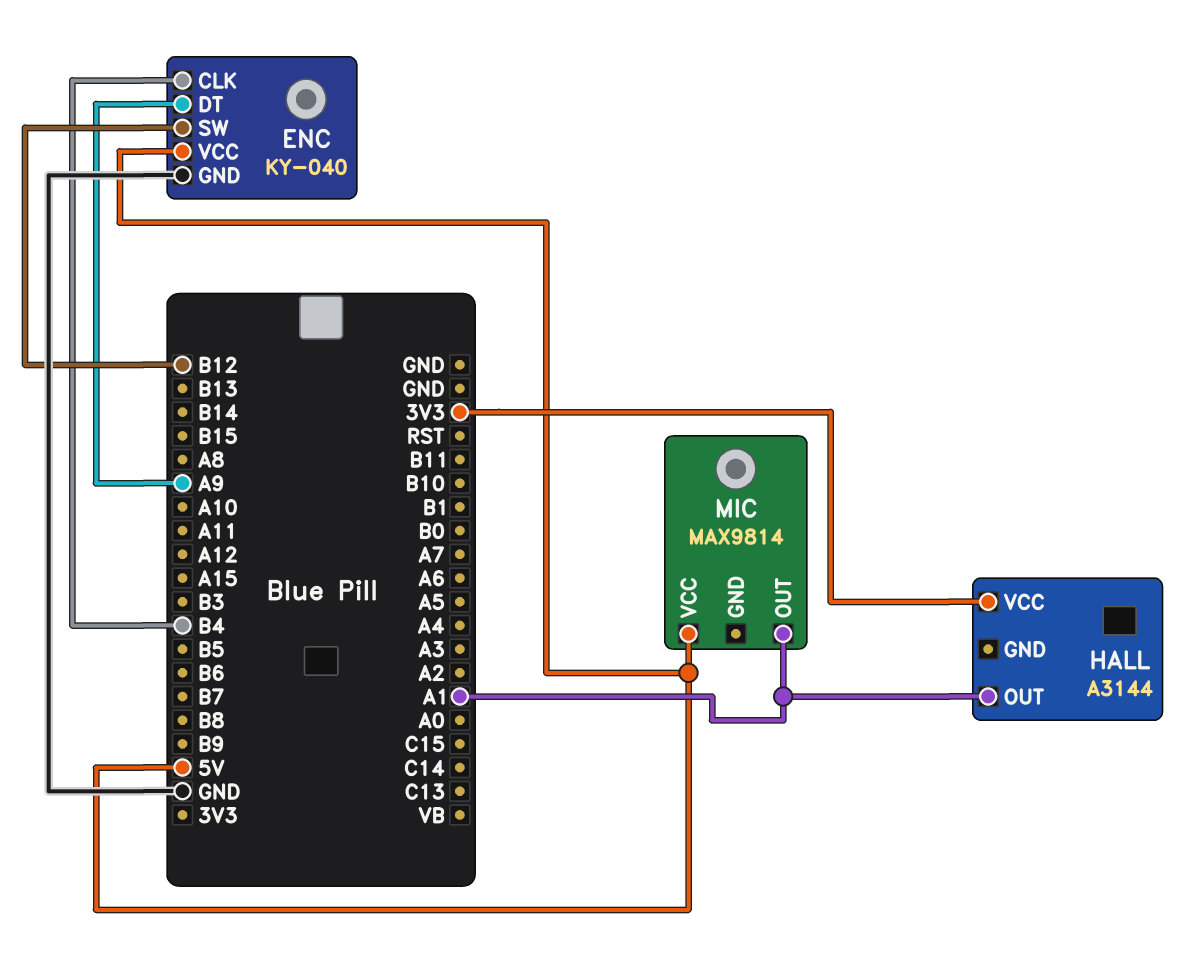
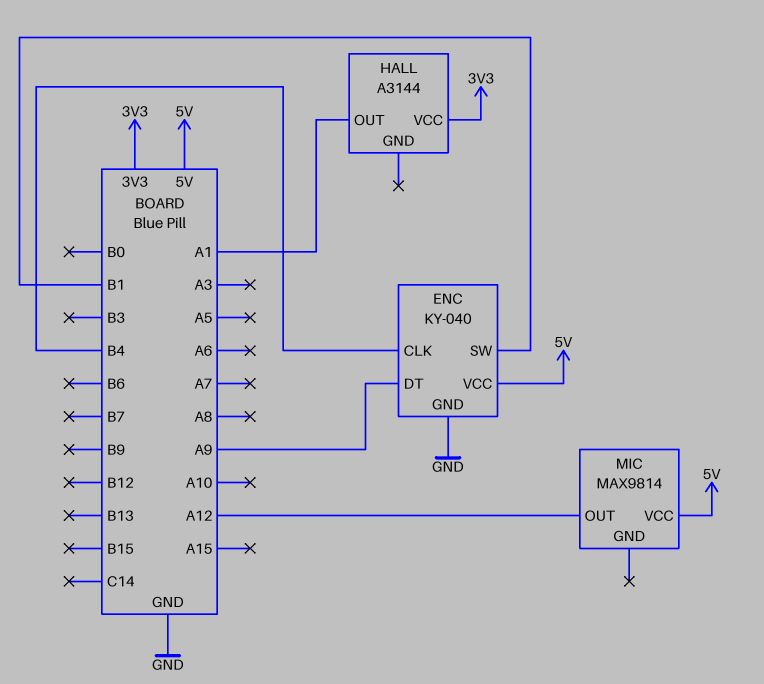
ENC pin SW: B12 -> B1
MIC pin OUT: A1 -> A12

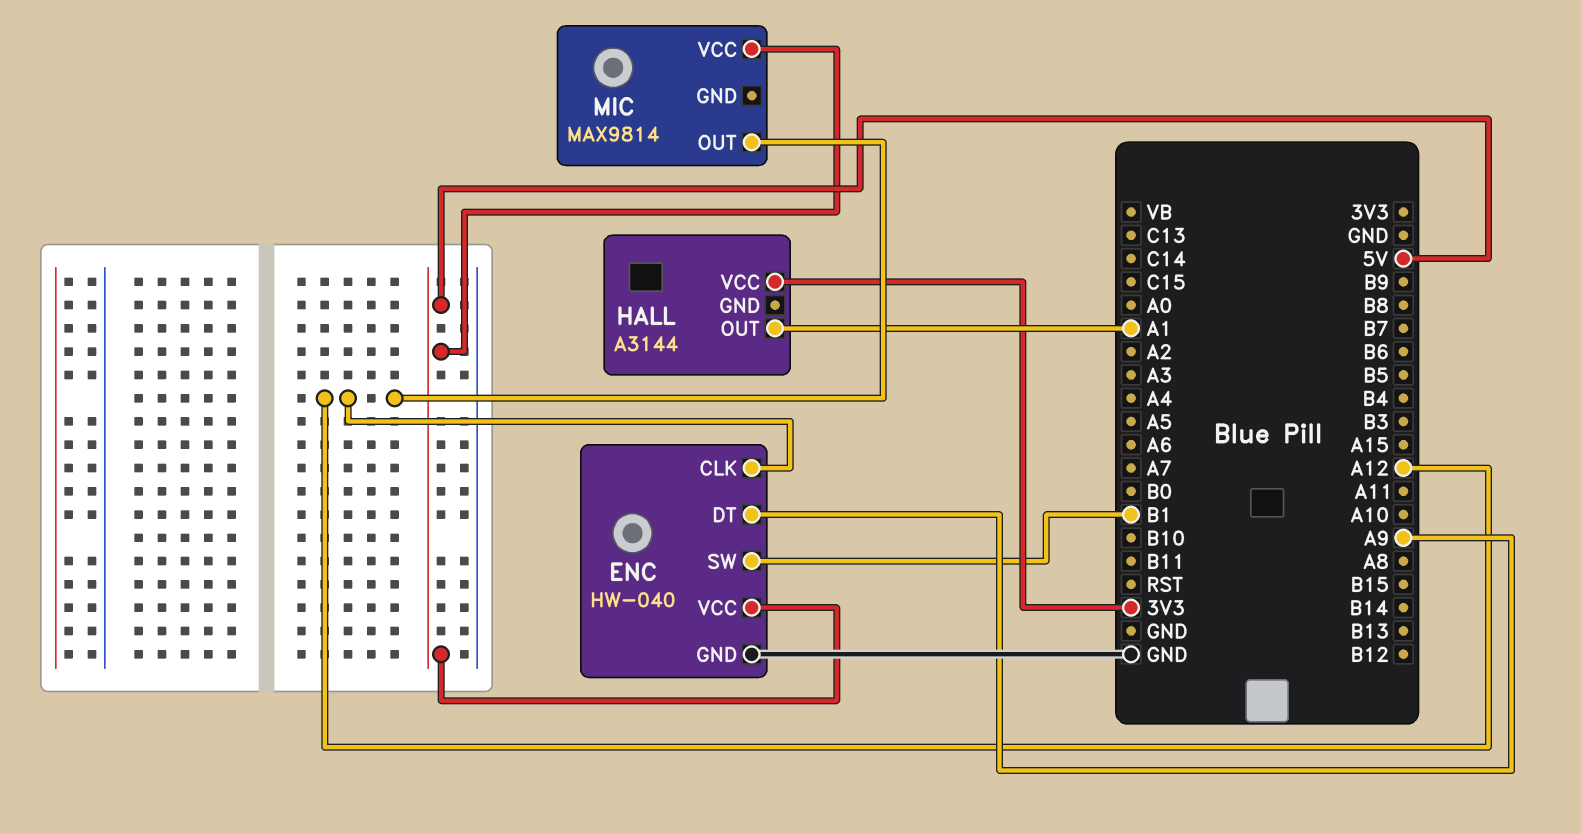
ENC: KY-040 -> HW-040
ENC pin CLK: B4 -> A12

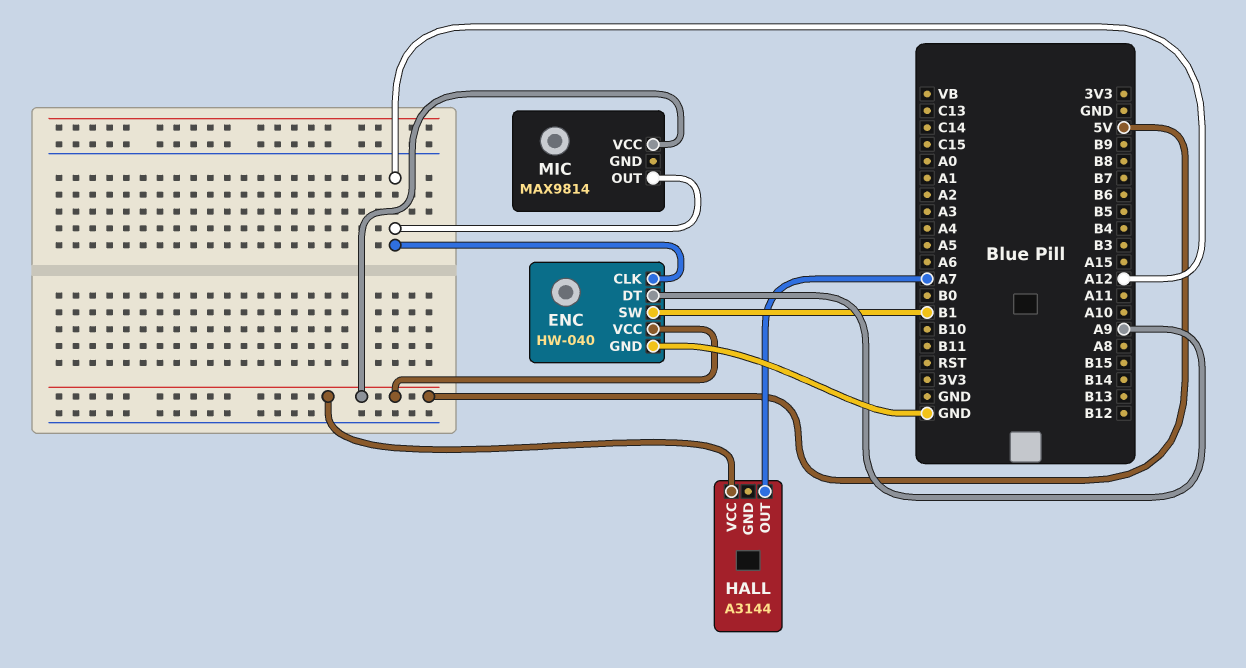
HALL pin OUT: A1 -> A7
HALL pin VCC: 3V3 -> 5V

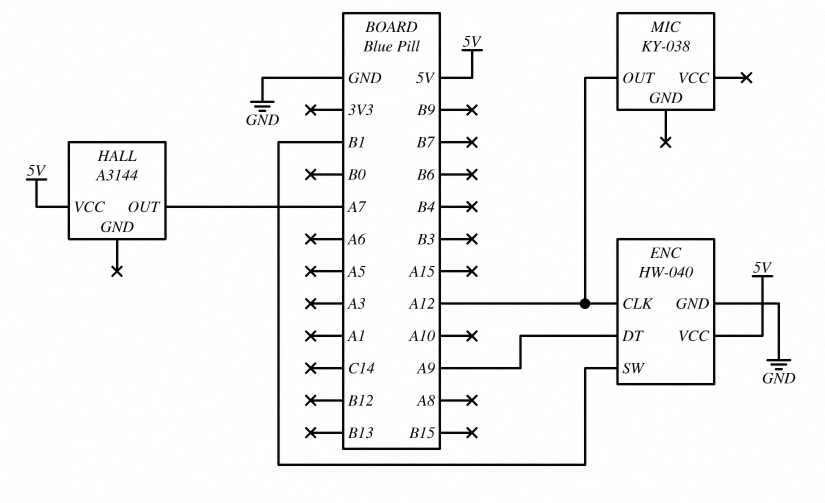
MIC: MAX9814 -> KY-038
MIC pin VCC: 5V -> none

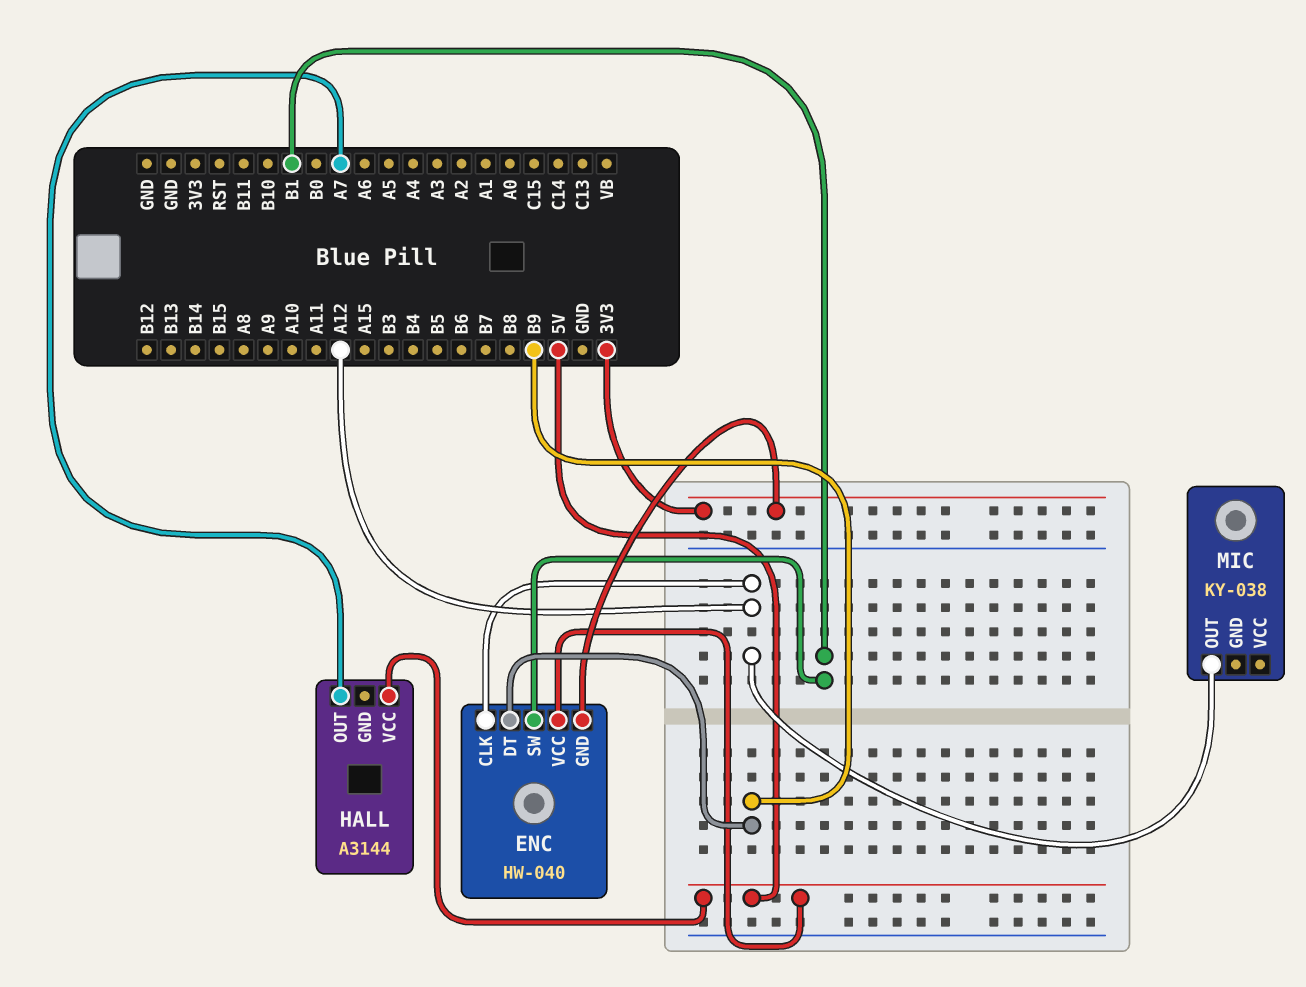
ENC pin DT: A9 -> B9
ENC pin GND: GND -> 3V3

